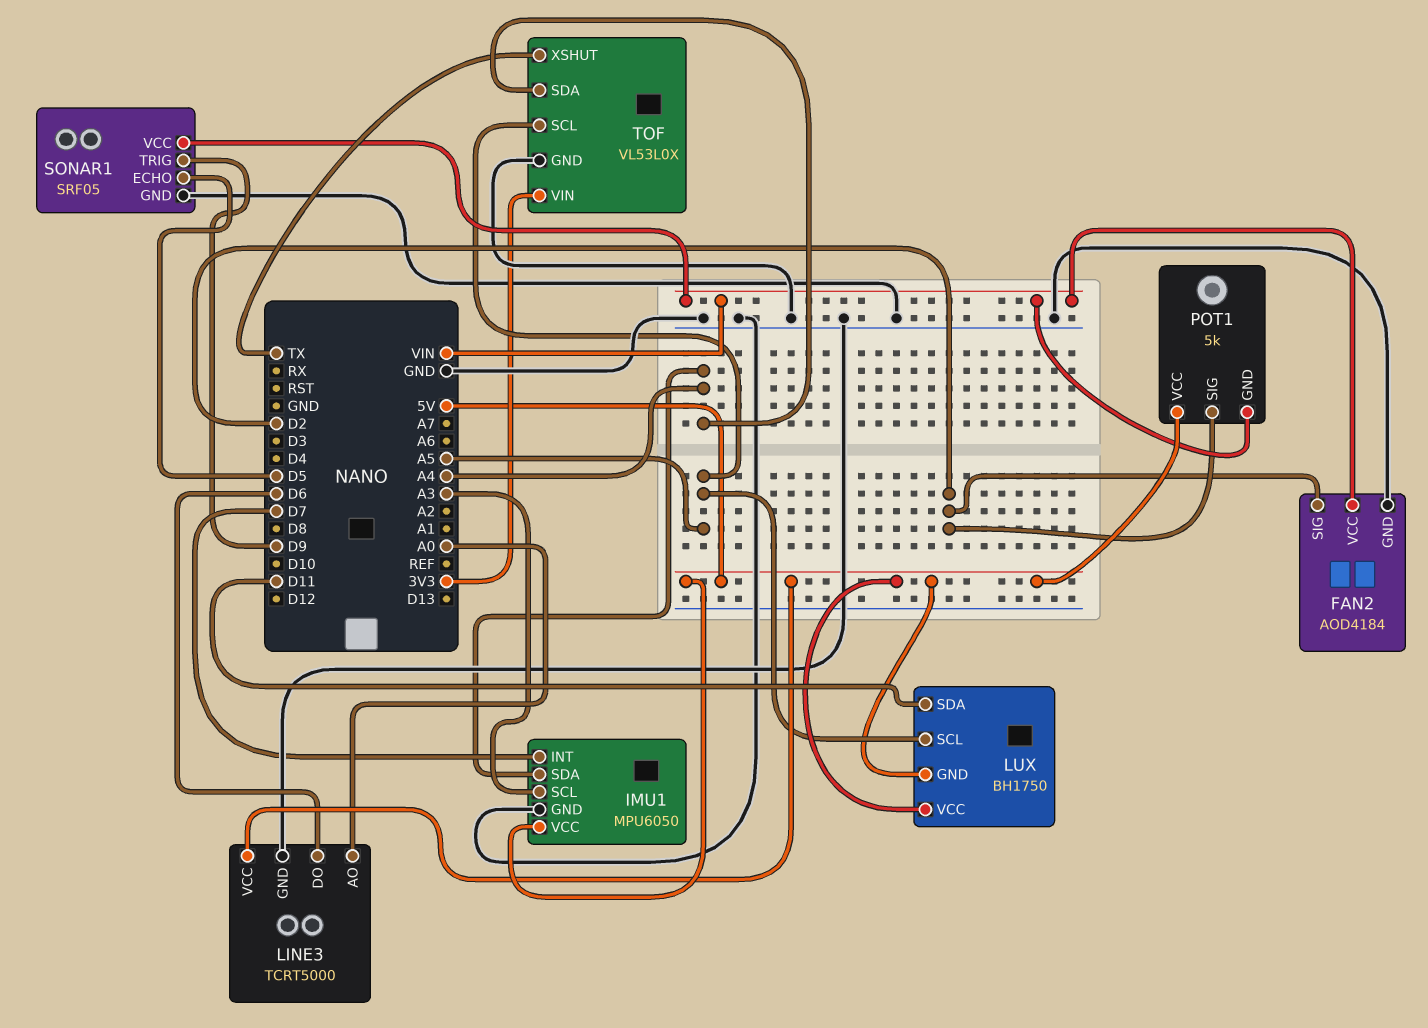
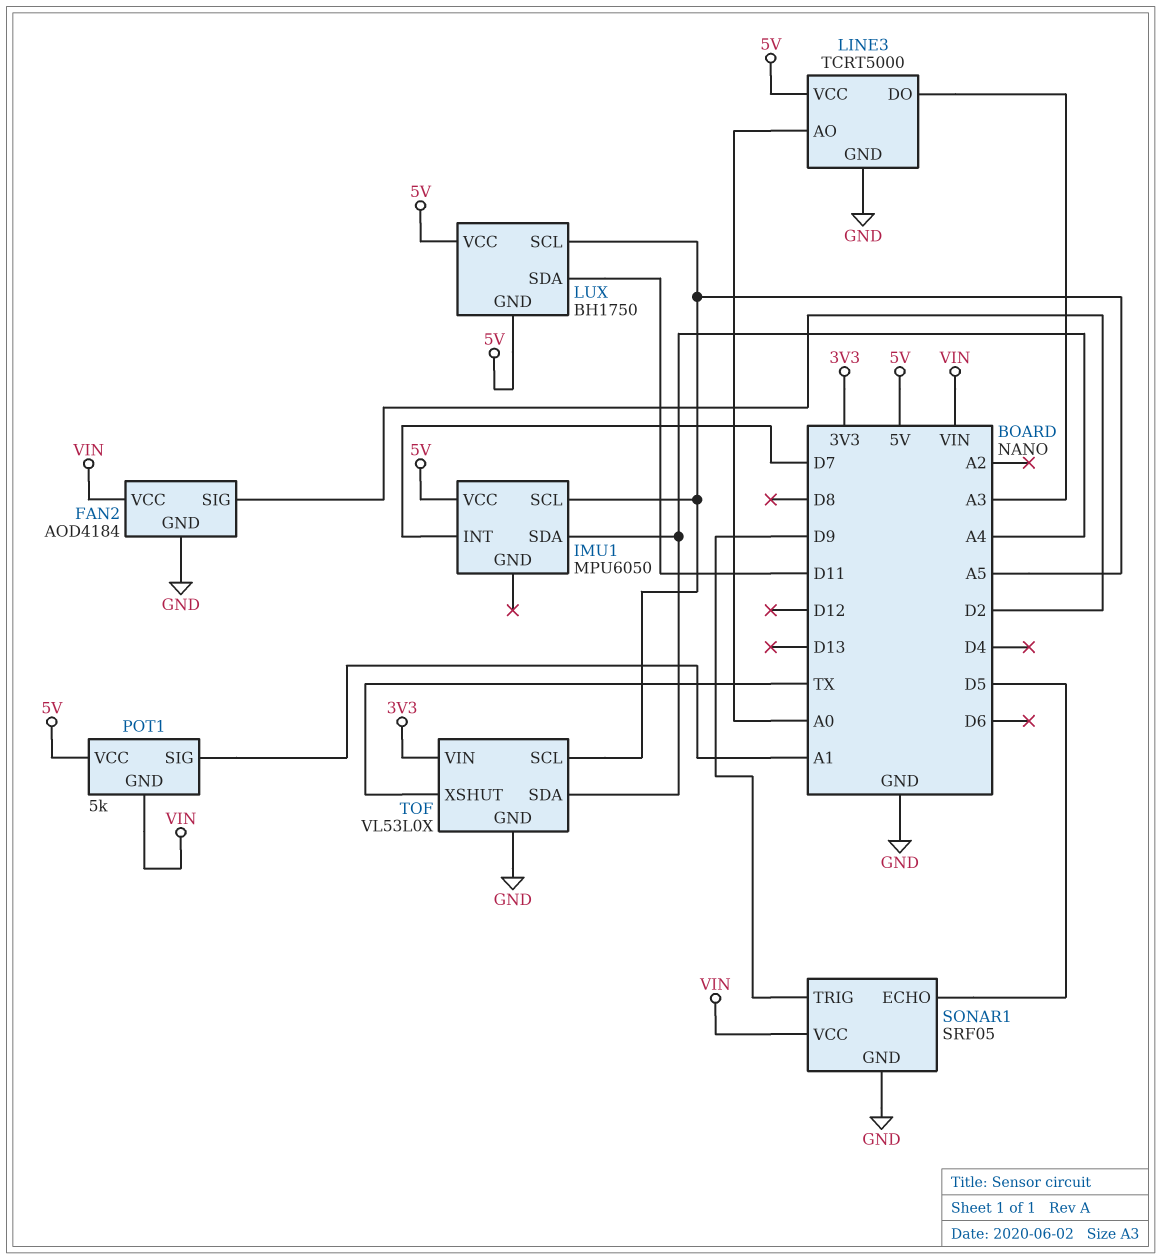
IMU1 pin GND: GND -> none
IMU1 pin SCL: A3 -> A5
LINE3 pin DO: D6 -> A3
POT1 pin SIG: D2 -> A1

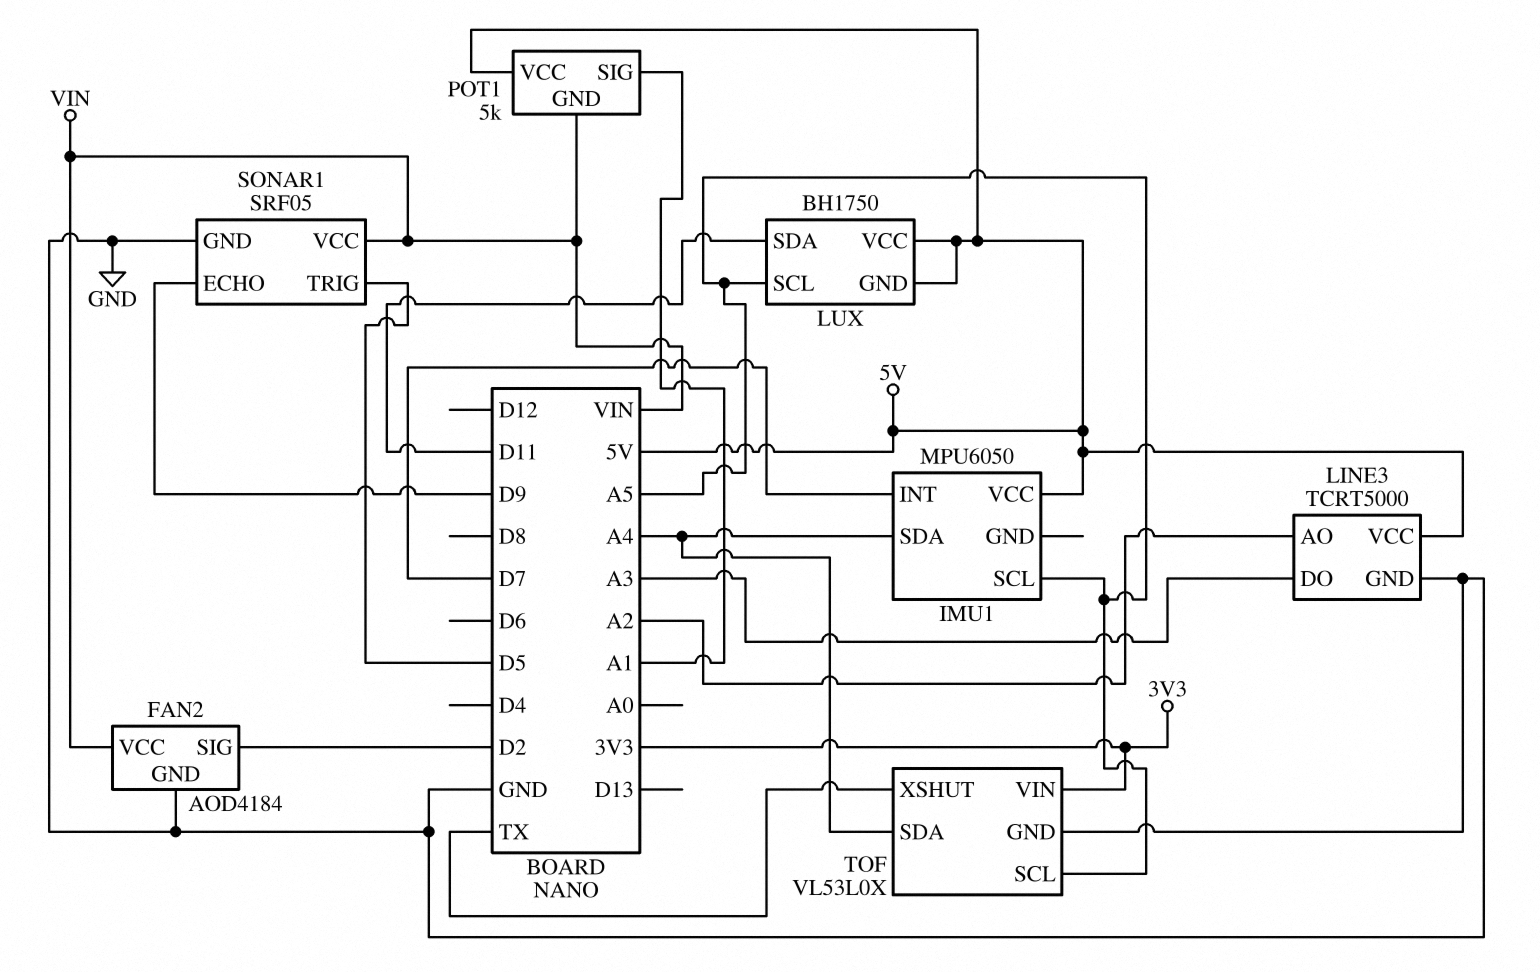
LINE3 pin AO: A0 -> A2
SONAR1 pin ECHO: D5 -> D9
SONAR1 pin TRIG: D9 -> D5

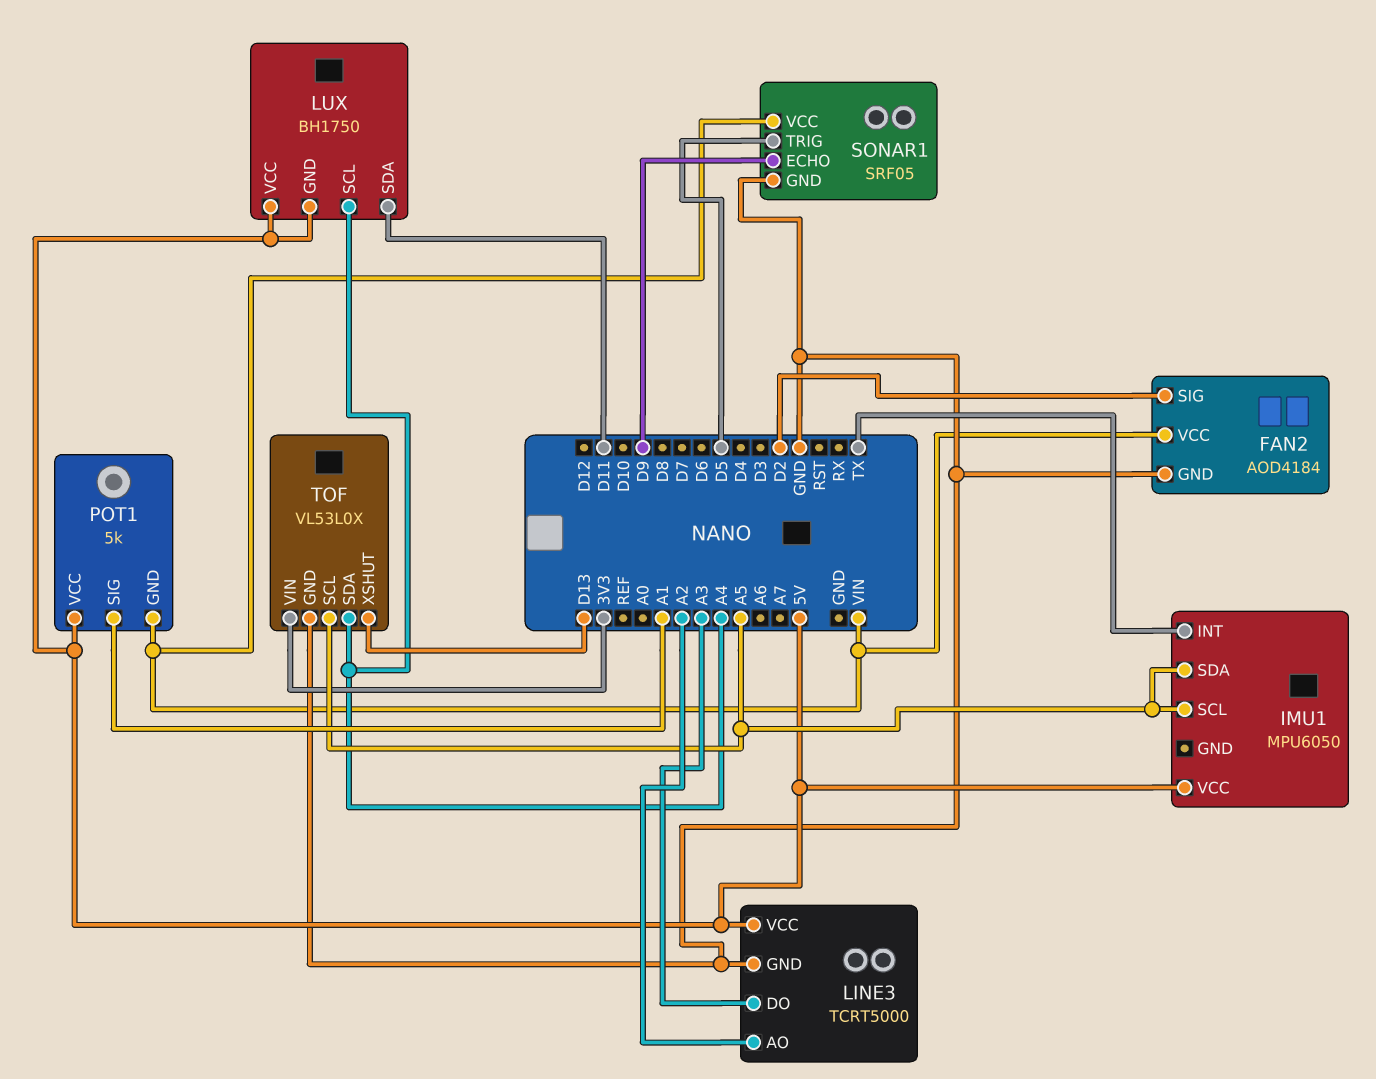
IMU1 pin INT: D7 -> TX
IMU1 pin SDA: A4 -> A5
LUX pin SCL: A5 -> A4
TOF pin XSHUT: TX -> D13

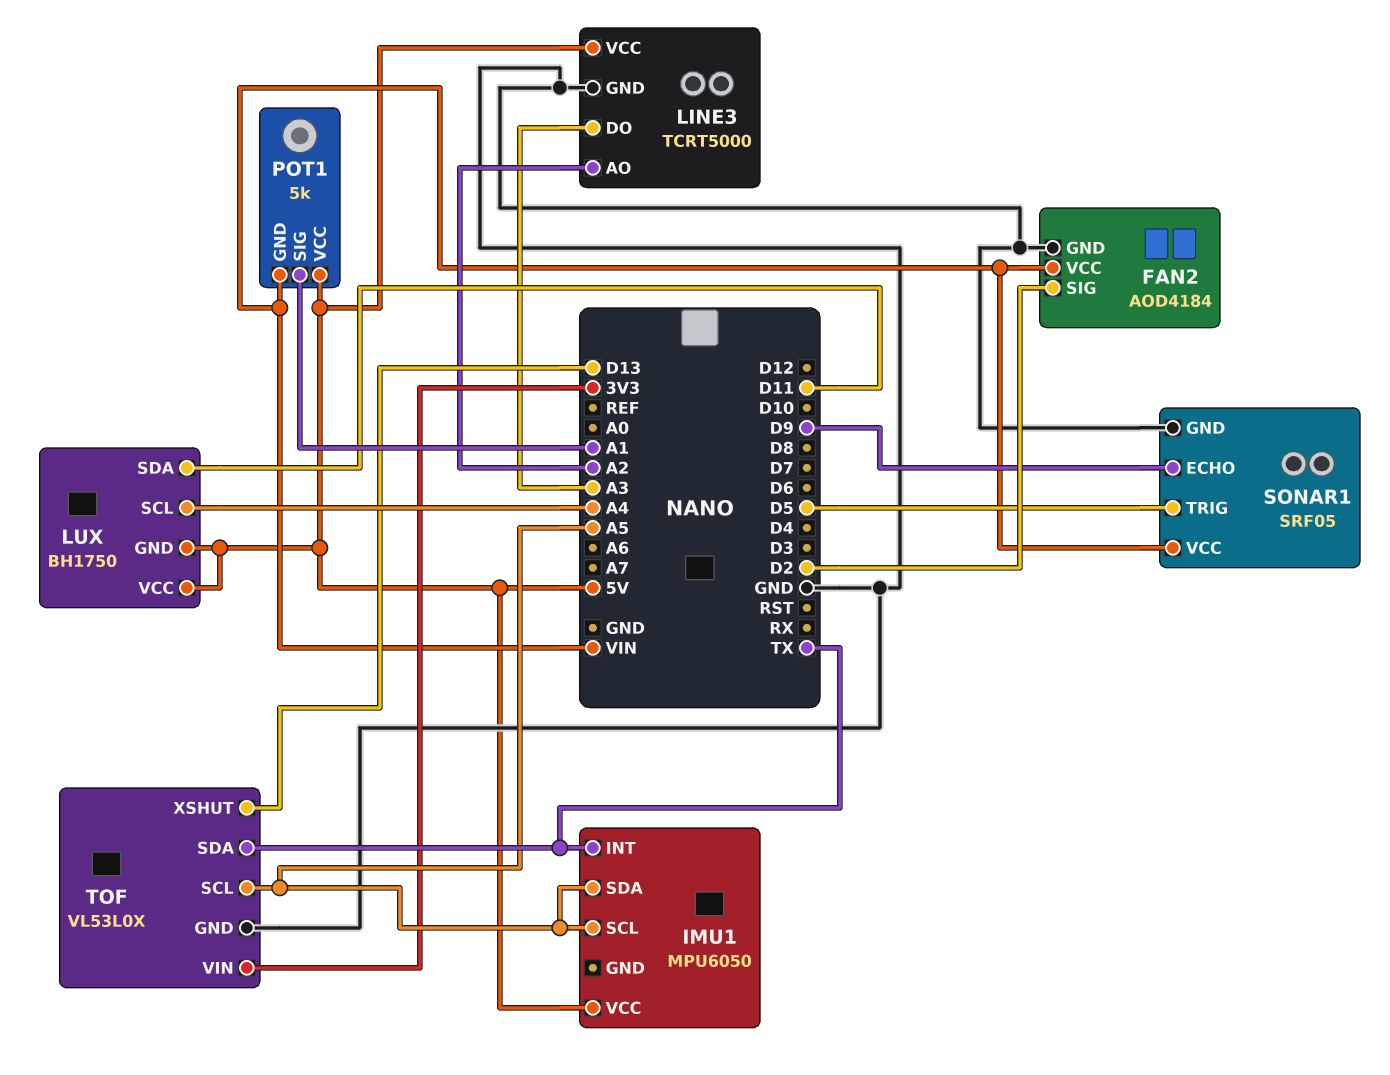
TOF pin SDA: A4 -> TX

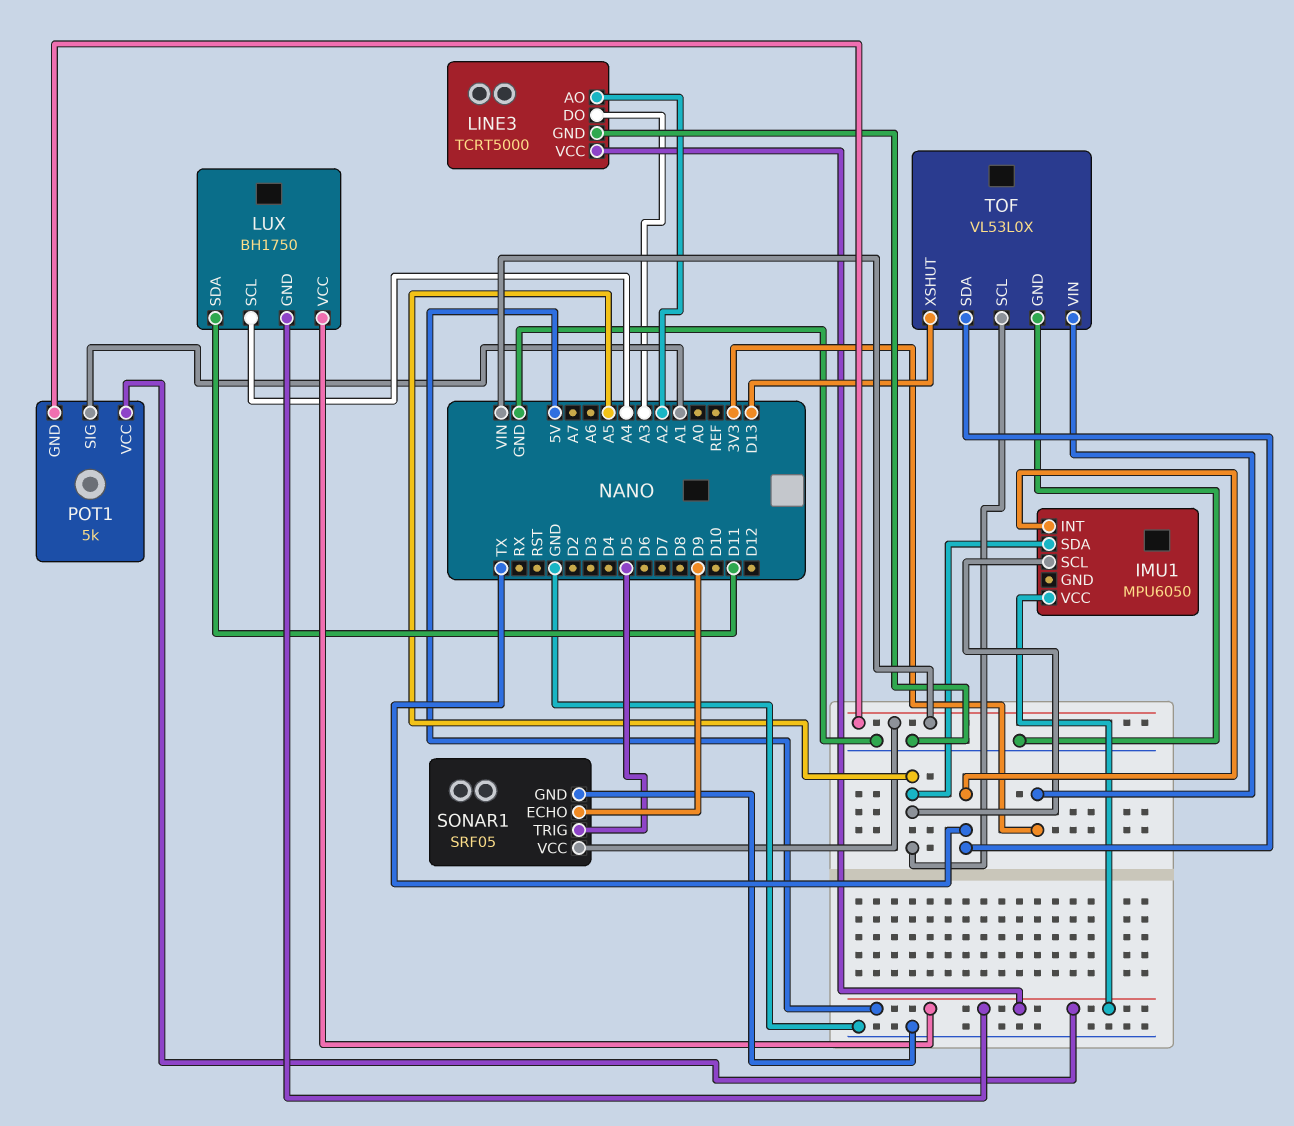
FAN2: AOD4184 -> none
FAN2 pin GND: GND -> none
FAN2 pin SIG: D2 -> none
FAN2 pin VCC: VIN -> none

